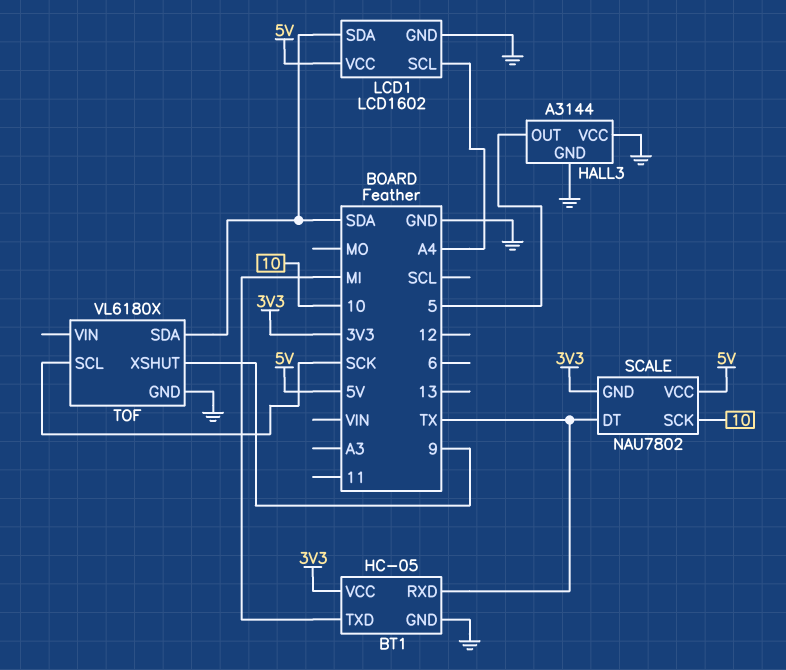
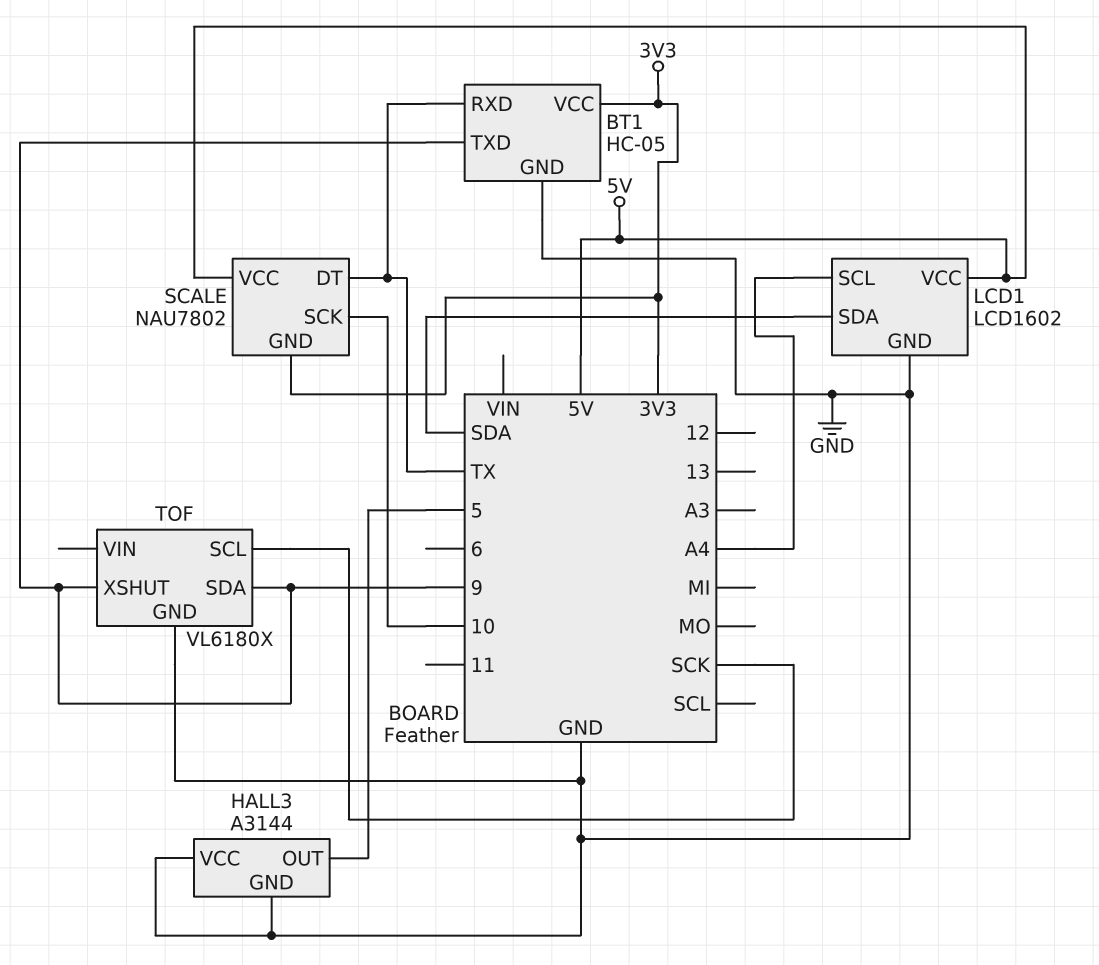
BT1 pin TXD: MI -> 9
TOF pin SDA: SDA -> 9

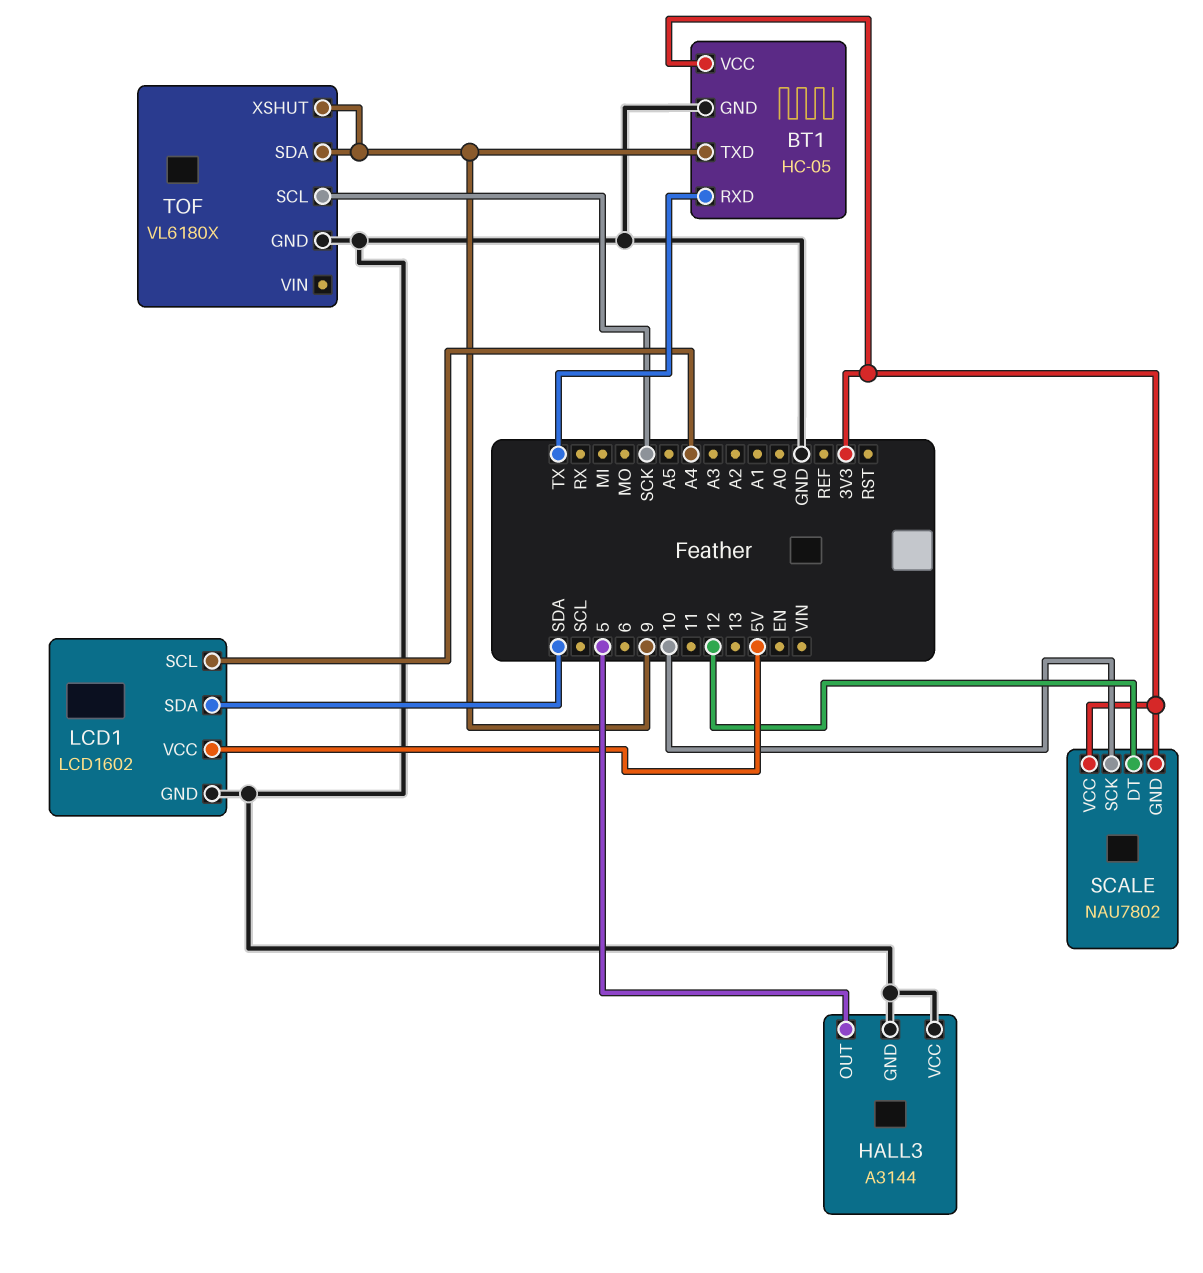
SCALE pin DT: TX -> 12
SCALE pin VCC: 5V -> 3V3

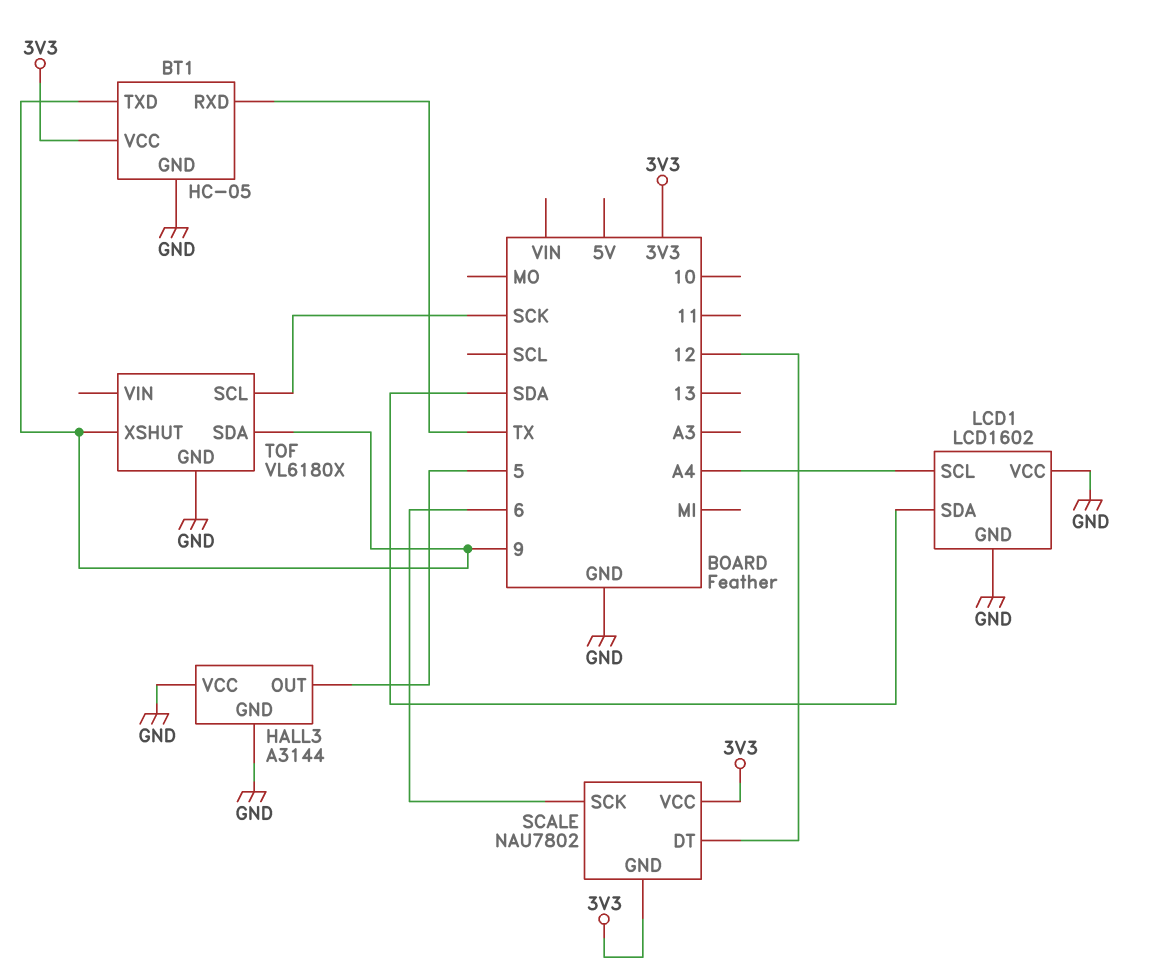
LCD1 pin VCC: 5V -> GND
SCALE pin SCK: 10 -> 6

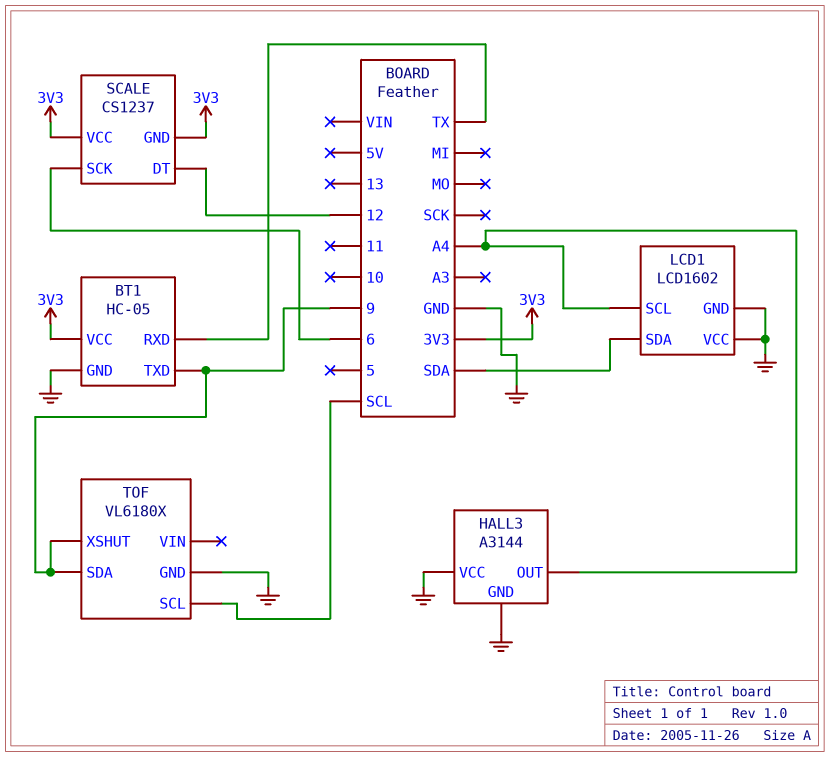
HALL3 pin OUT: 5 -> A4
SCALE: NAU7802 -> CS1237
TOF pin SCL: SCK -> SCL

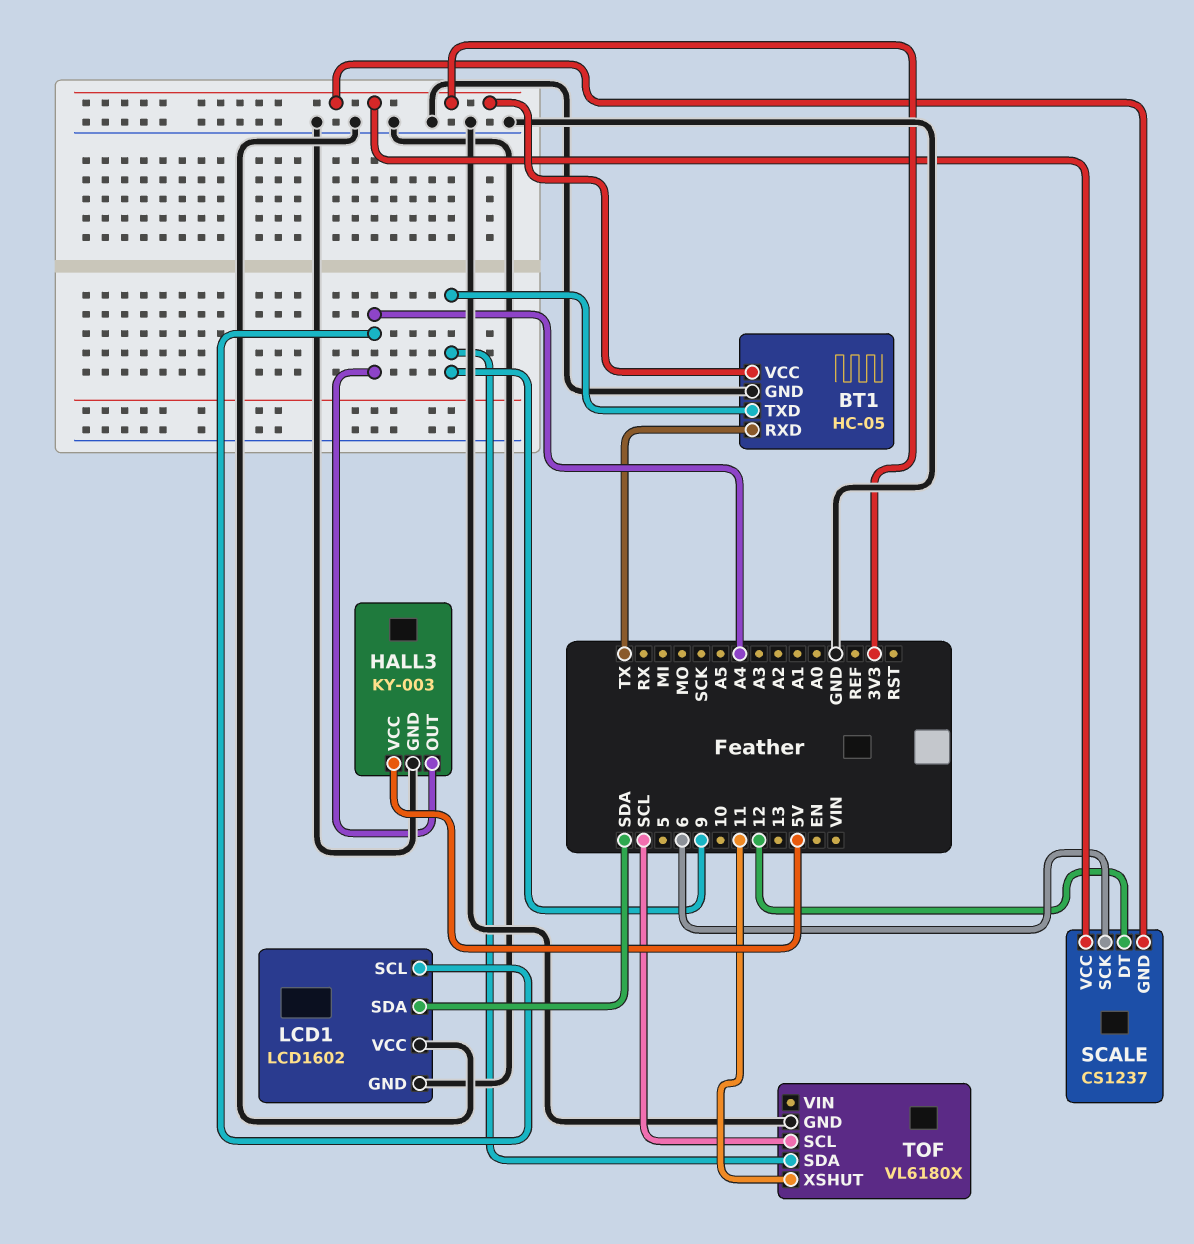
HALL3: A3144 -> KY-003
HALL3 pin VCC: GND -> 5V
TOF pin XSHUT: 9 -> 11

